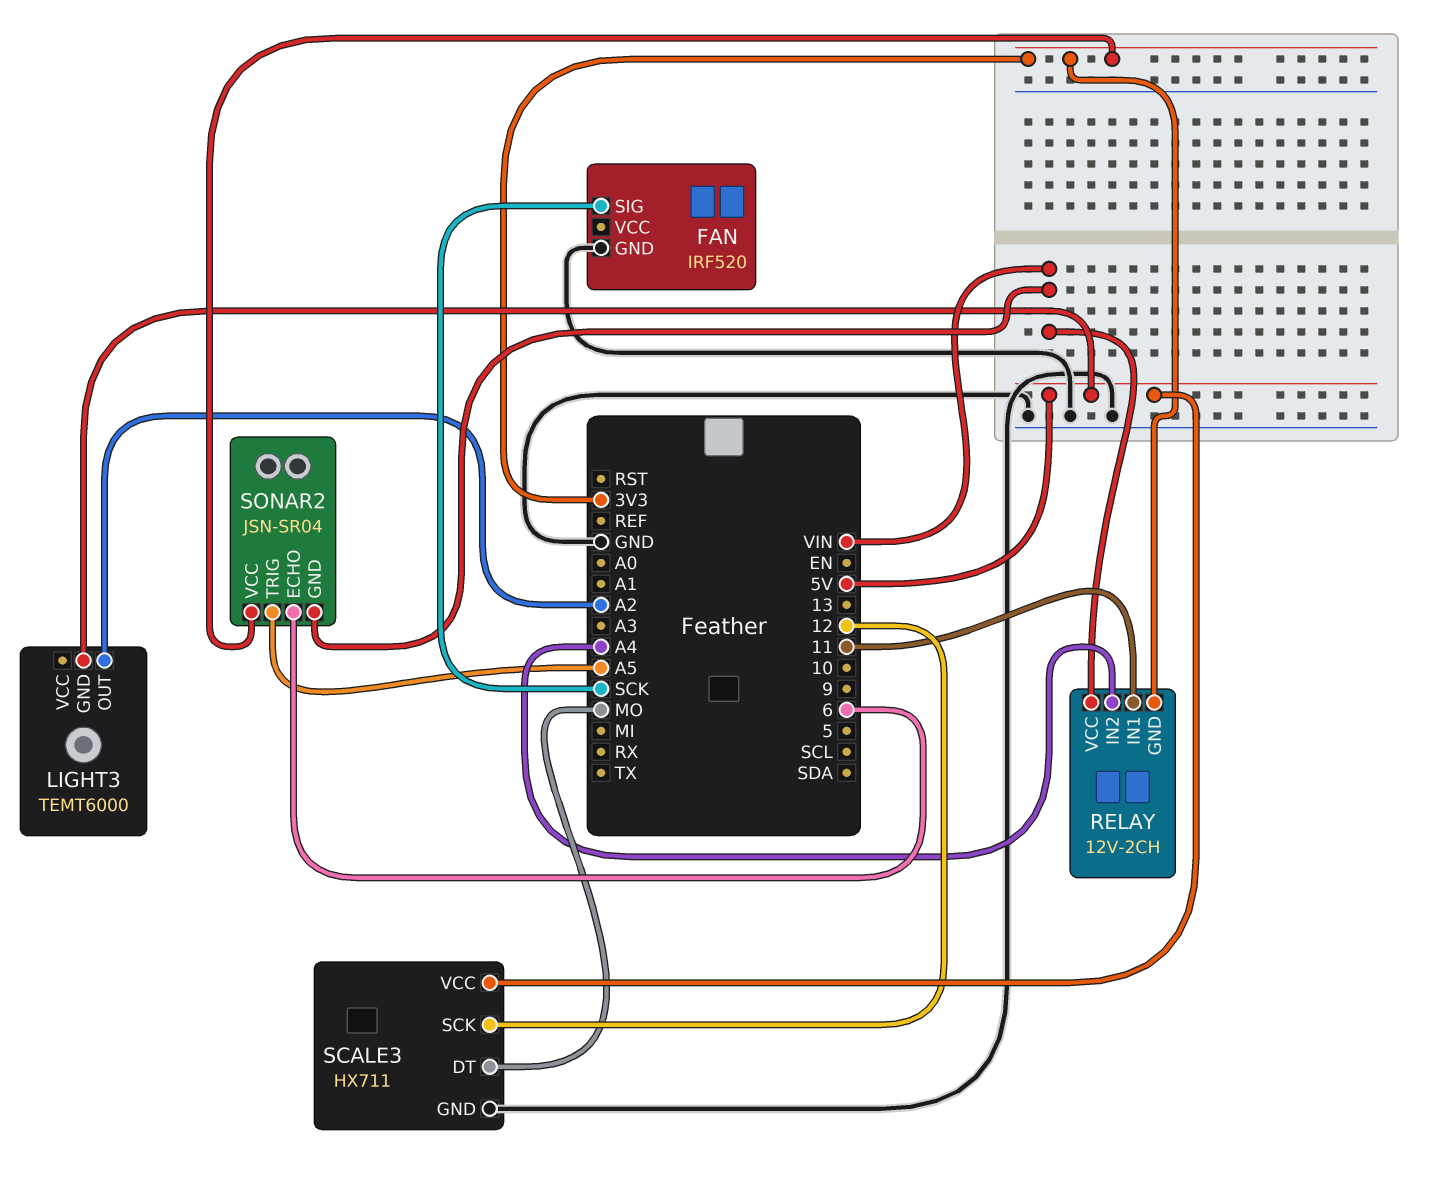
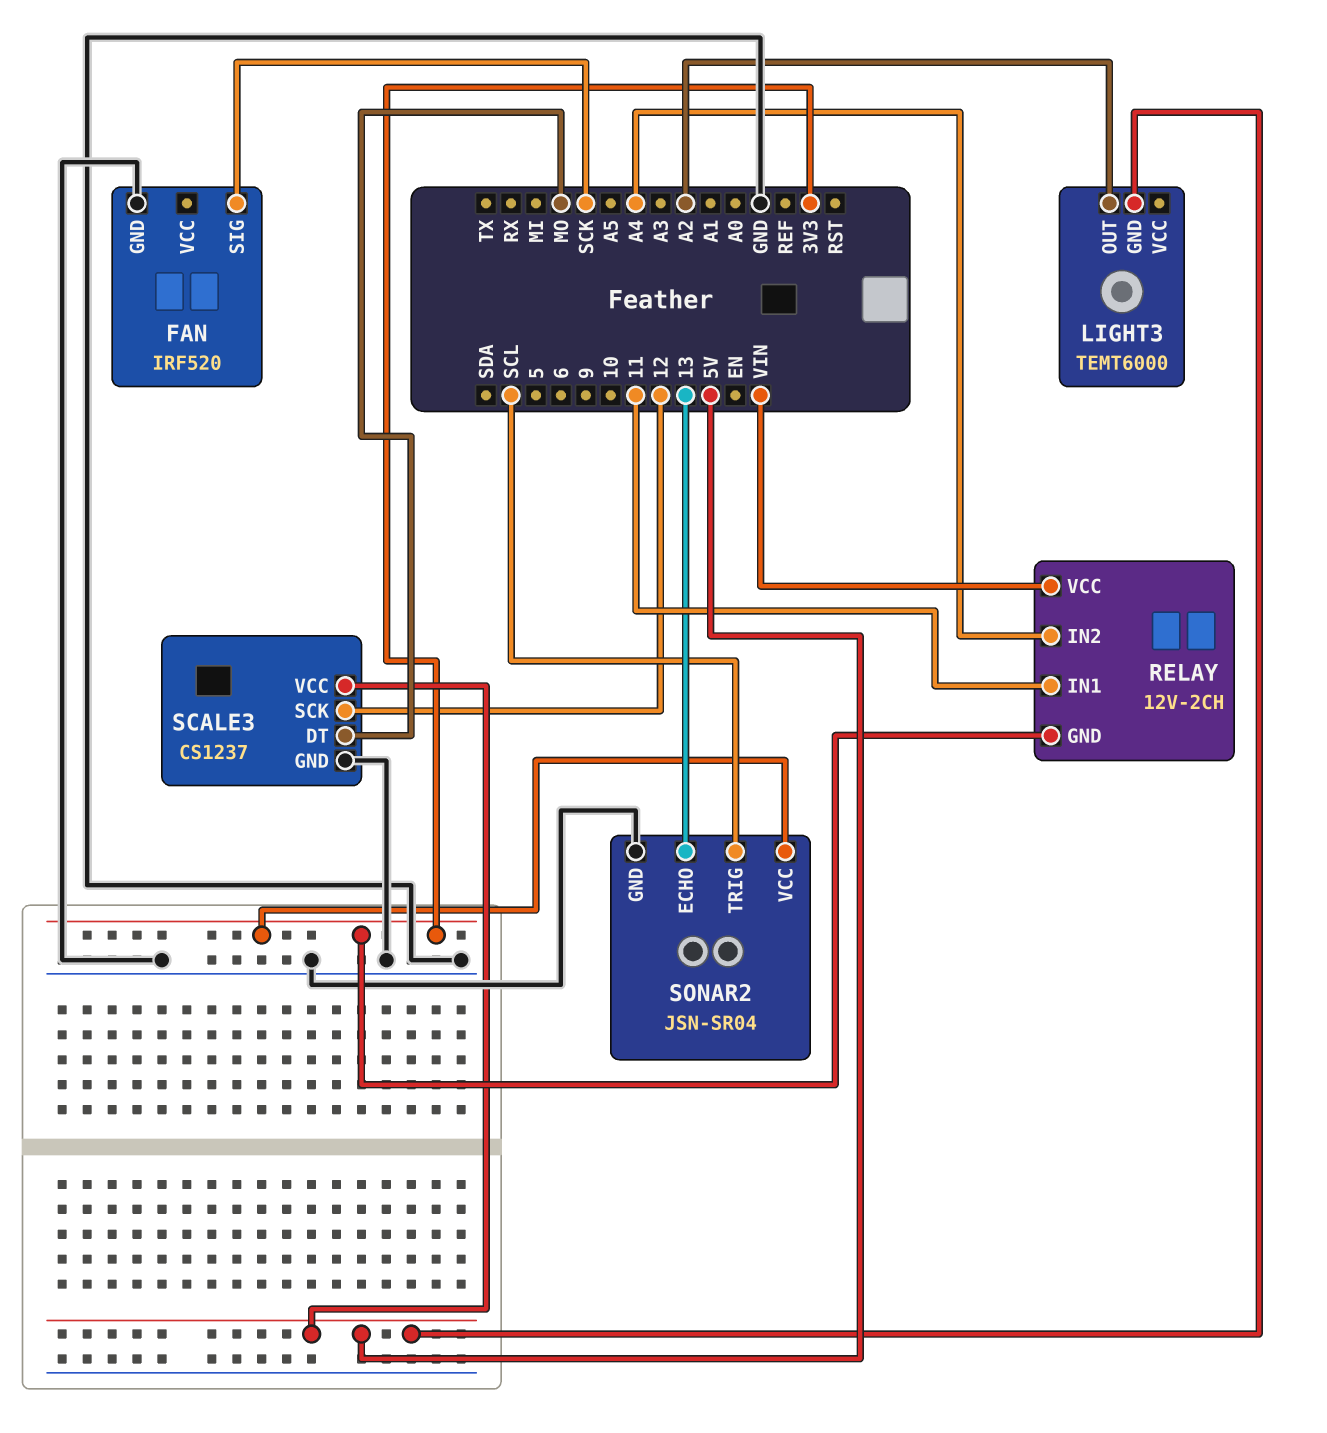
SCALE3: HX711 -> CS1237
SONAR2 pin ECHO: 6 -> 13
SONAR2 pin GND: VIN -> GND
SONAR2 pin TRIG: A5 -> SCL

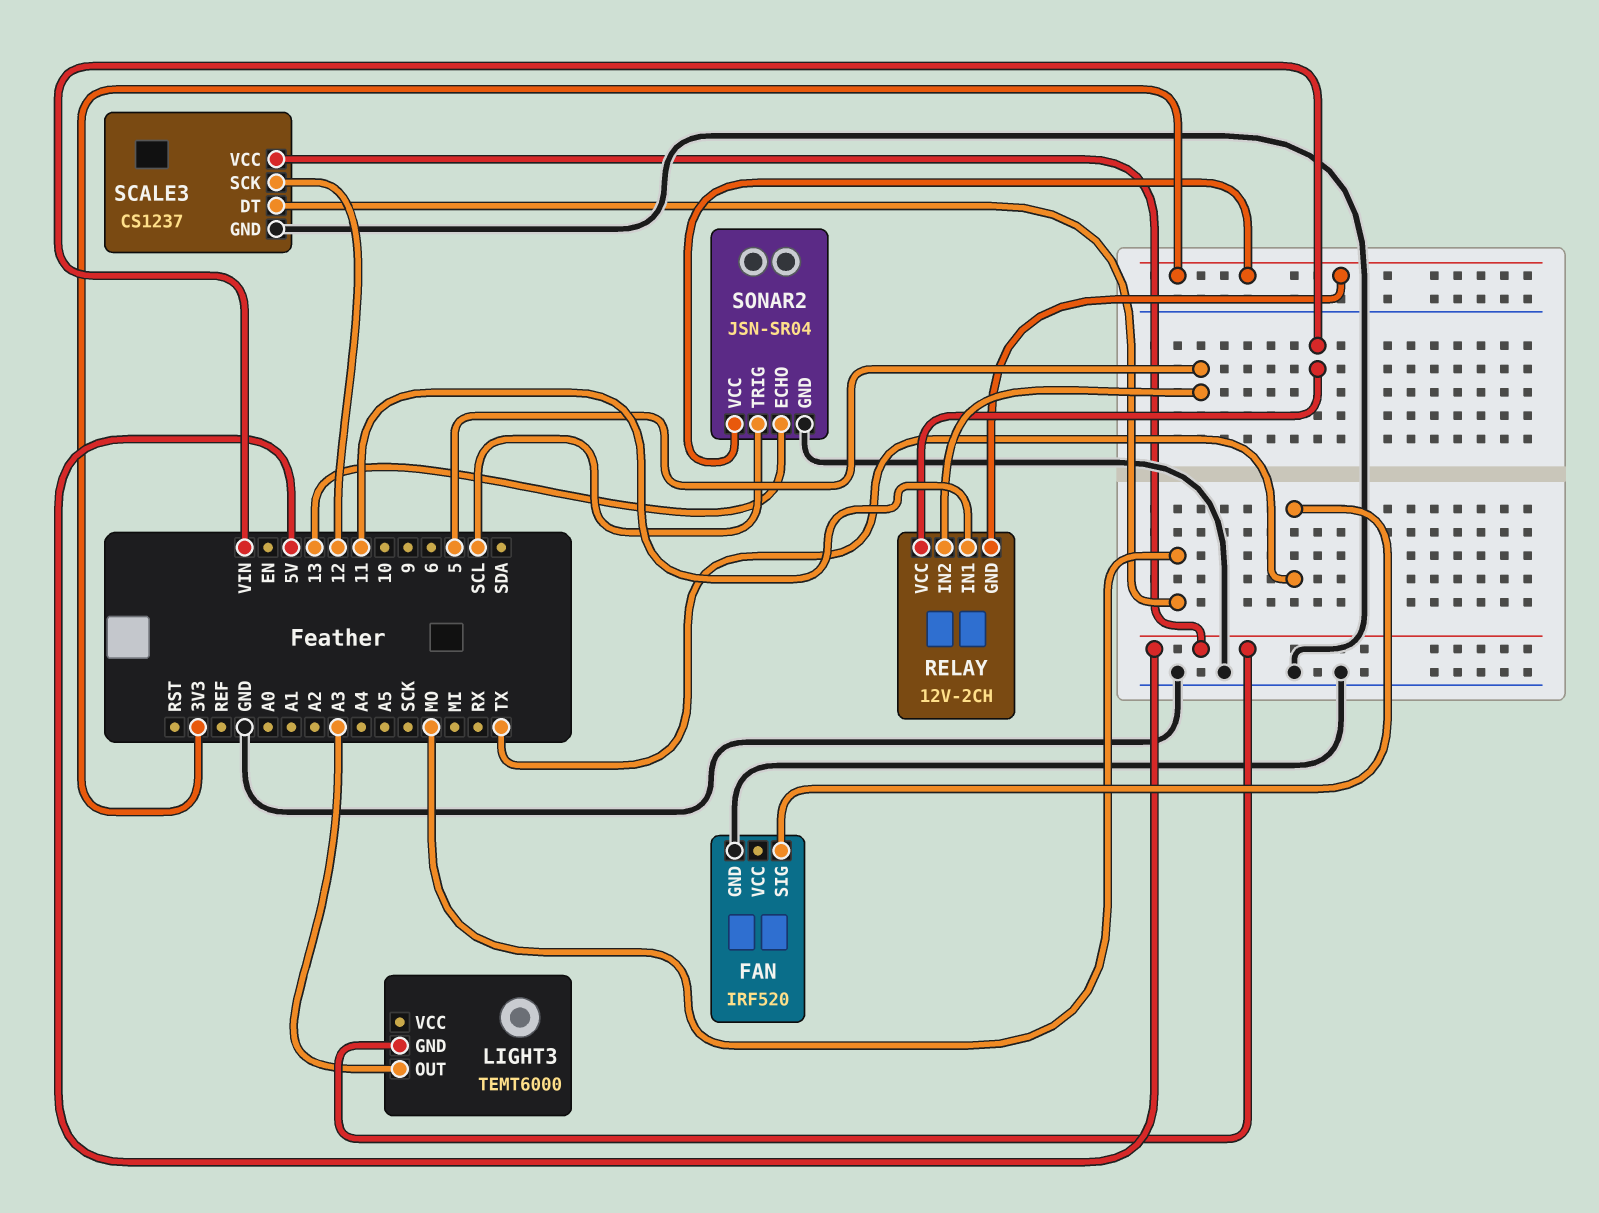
FAN pin SIG: SCK -> TX
LIGHT3 pin OUT: A2 -> A3
RELAY pin IN2: A4 -> 5

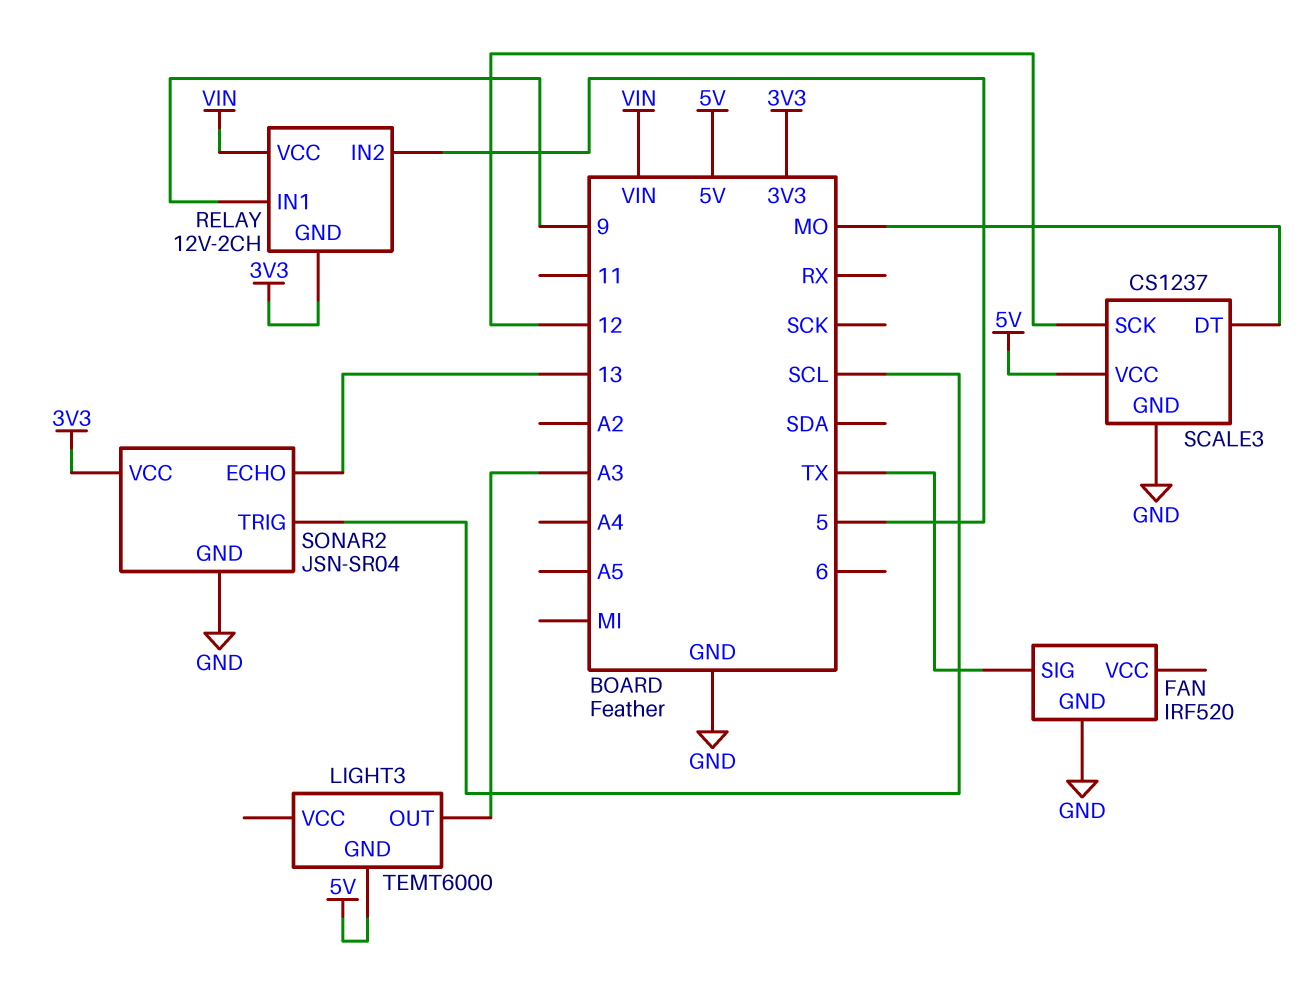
RELAY pin IN1: 11 -> 9

